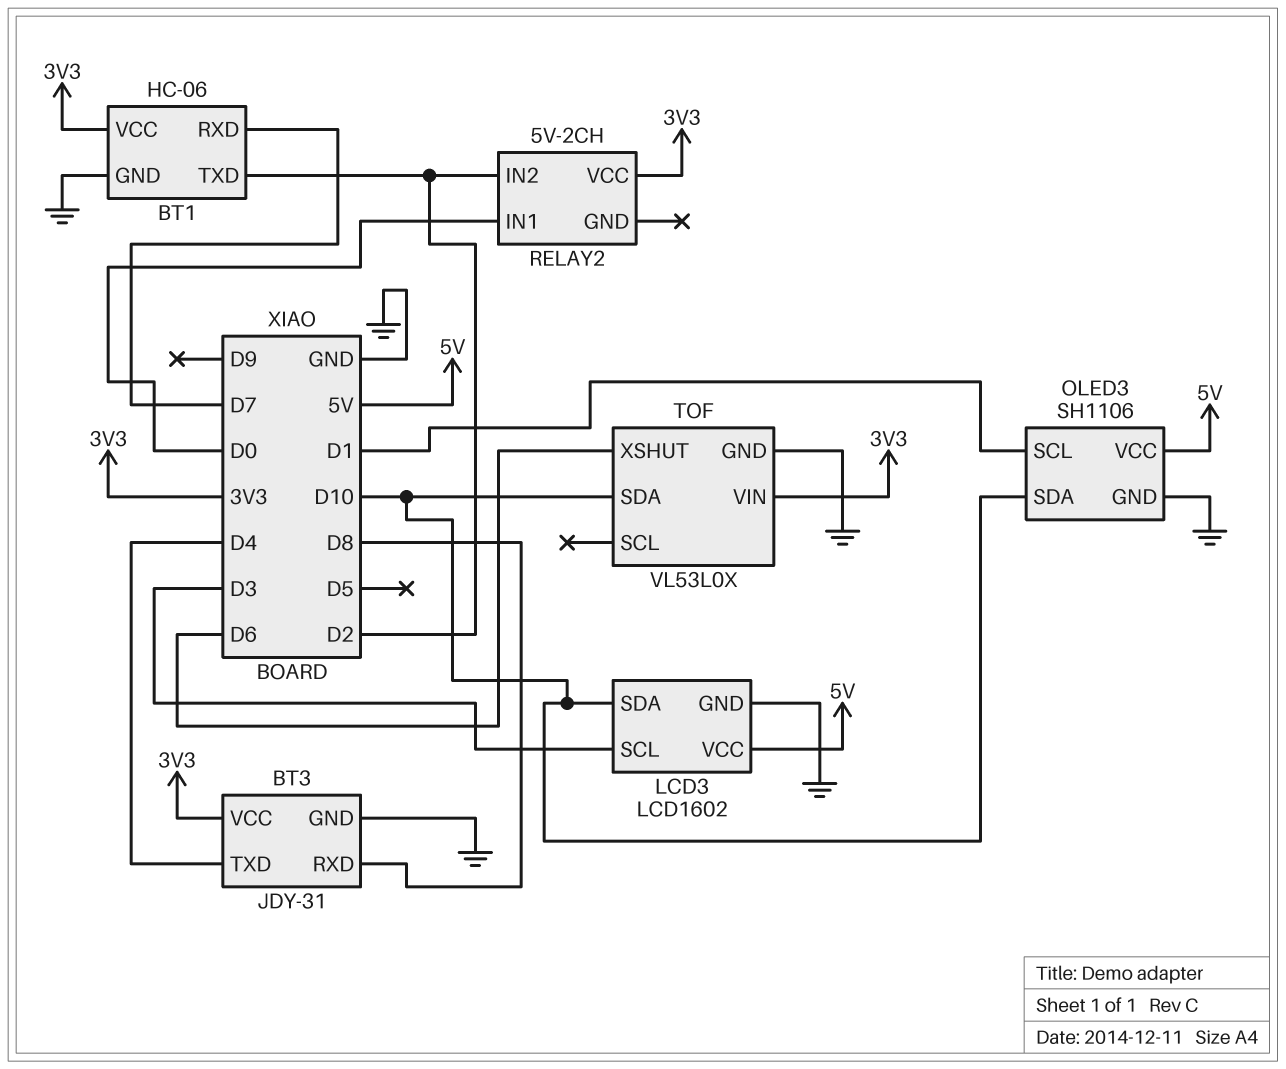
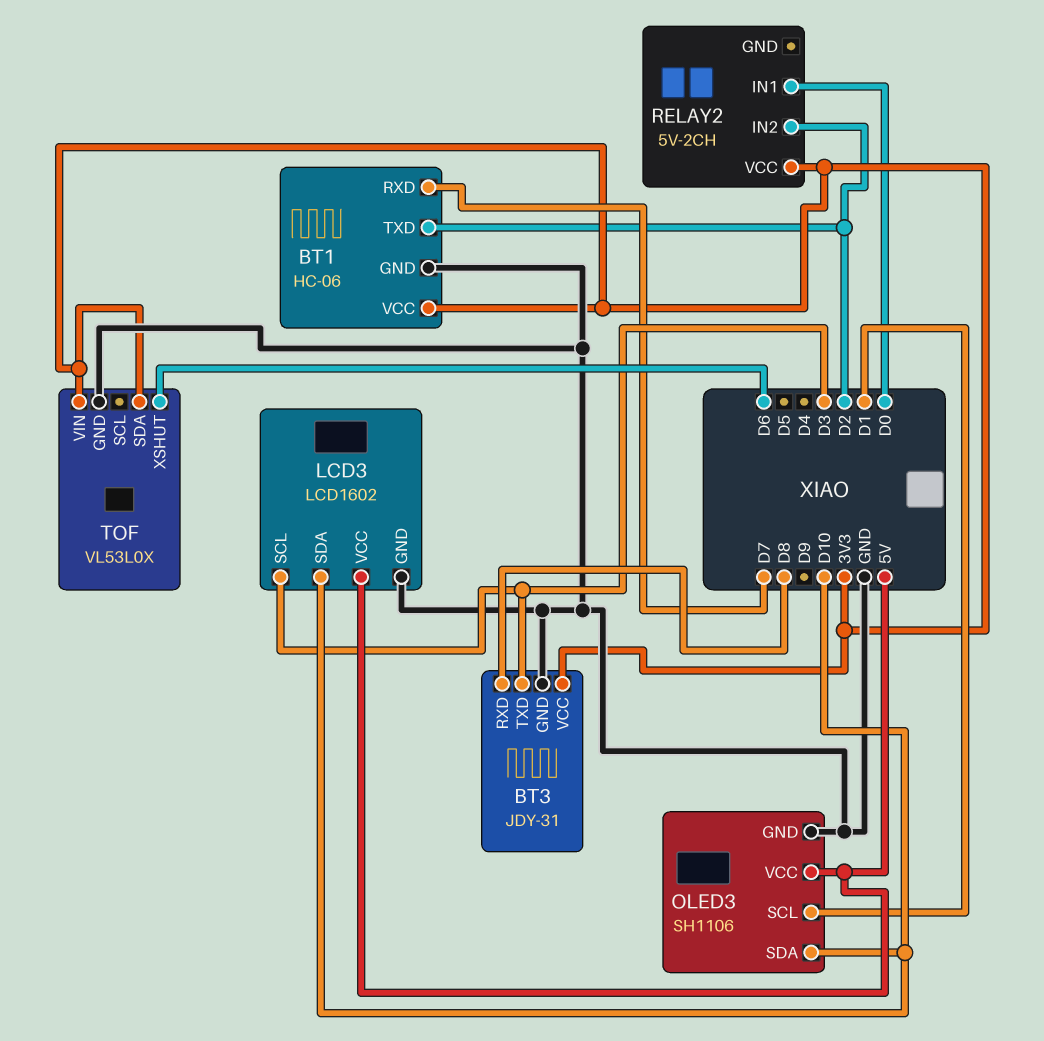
BT3 pin TXD: D4 -> D3
TOF pin SDA: D10 -> 3V3

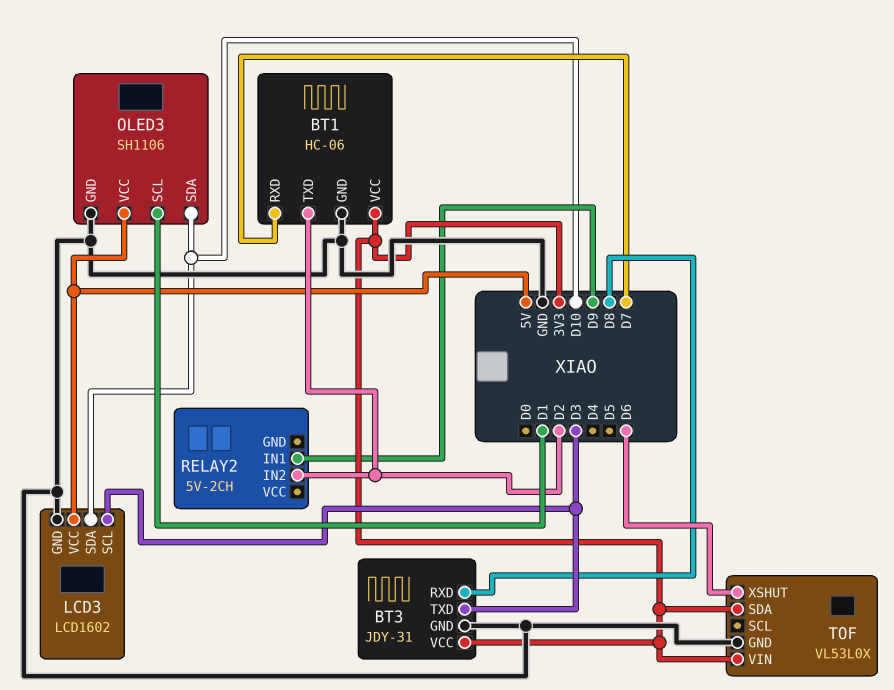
RELAY2 pin IN1: D0 -> D9
RELAY2 pin VCC: 3V3 -> none

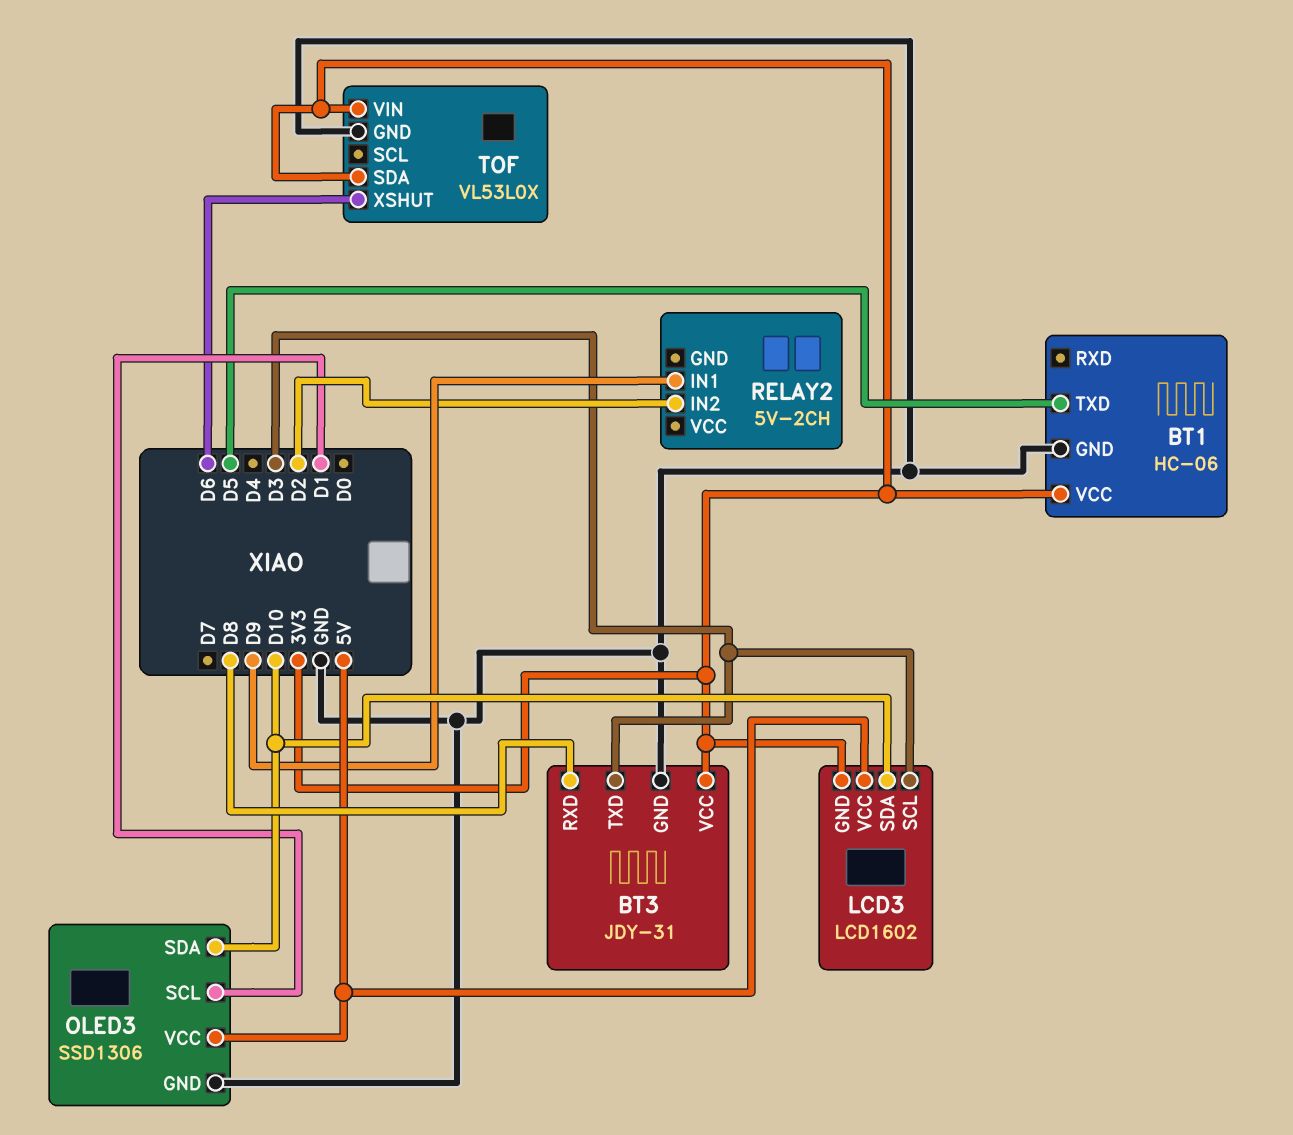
BT1 pin RXD: D7 -> none
BT1 pin TXD: D2 -> D5
LCD3 pin GND: GND -> 3V3
OLED3: SH1106 -> SSD1306

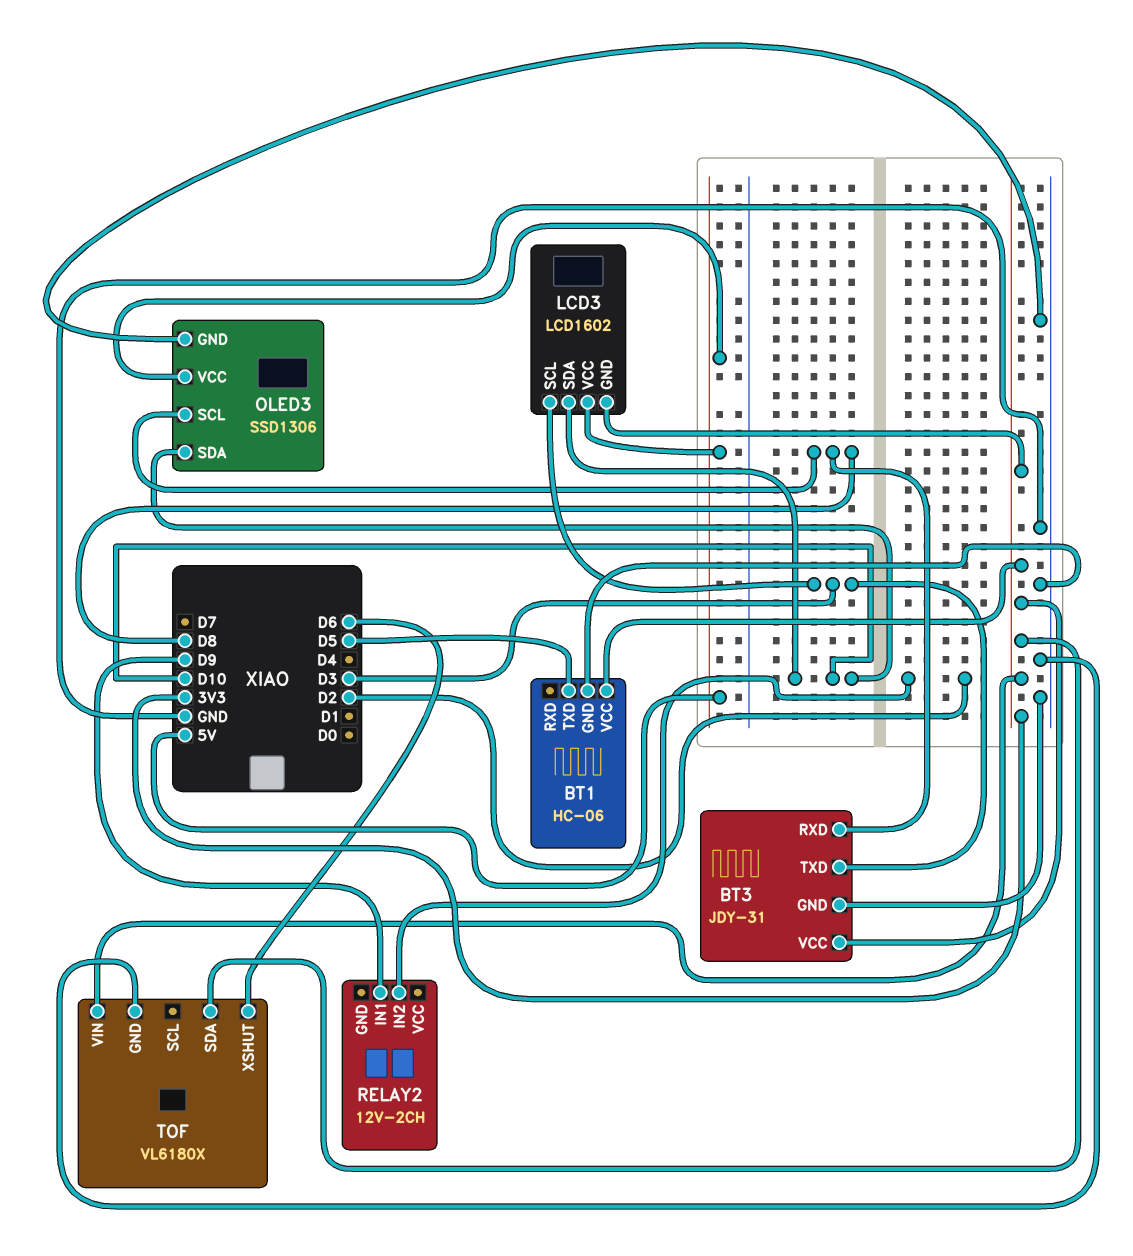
OLED3 pin SCL: D1 -> D8
RELAY2: 5V-2CH -> 12V-2CH
TOF: VL53L0X -> VL6180X

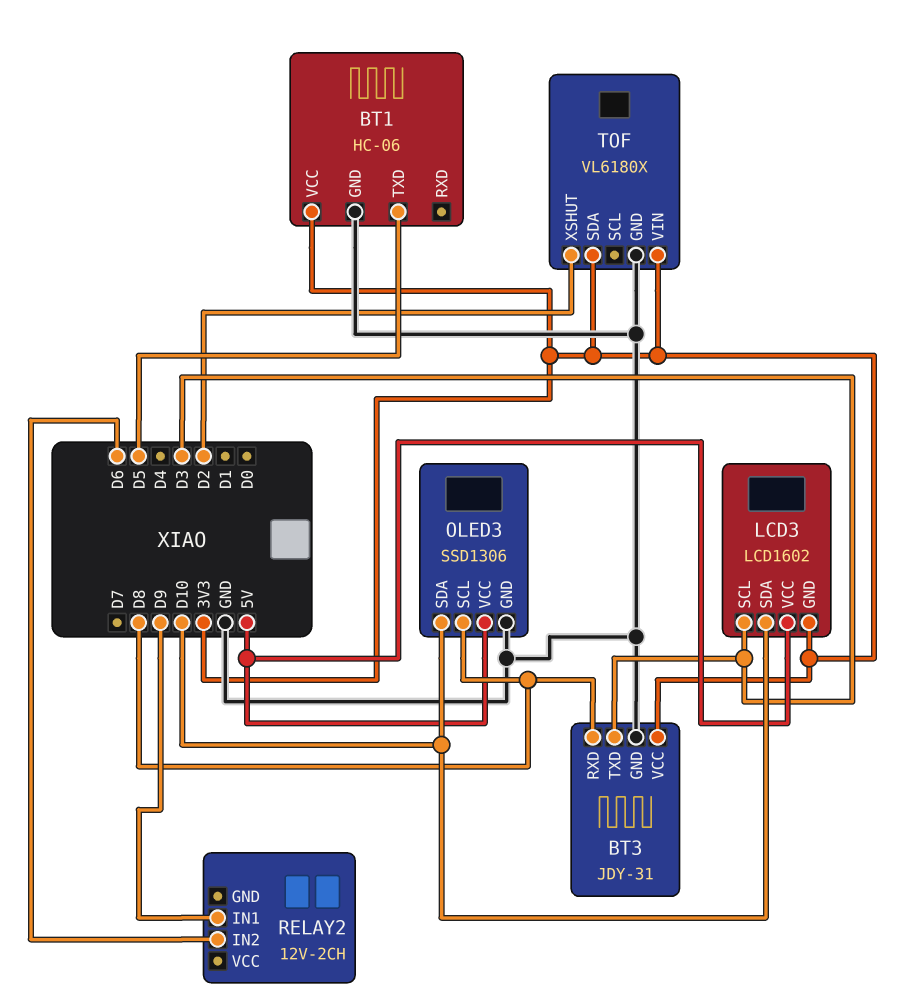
RELAY2 pin IN2: D2 -> D6
TOF pin XSHUT: D6 -> D2

